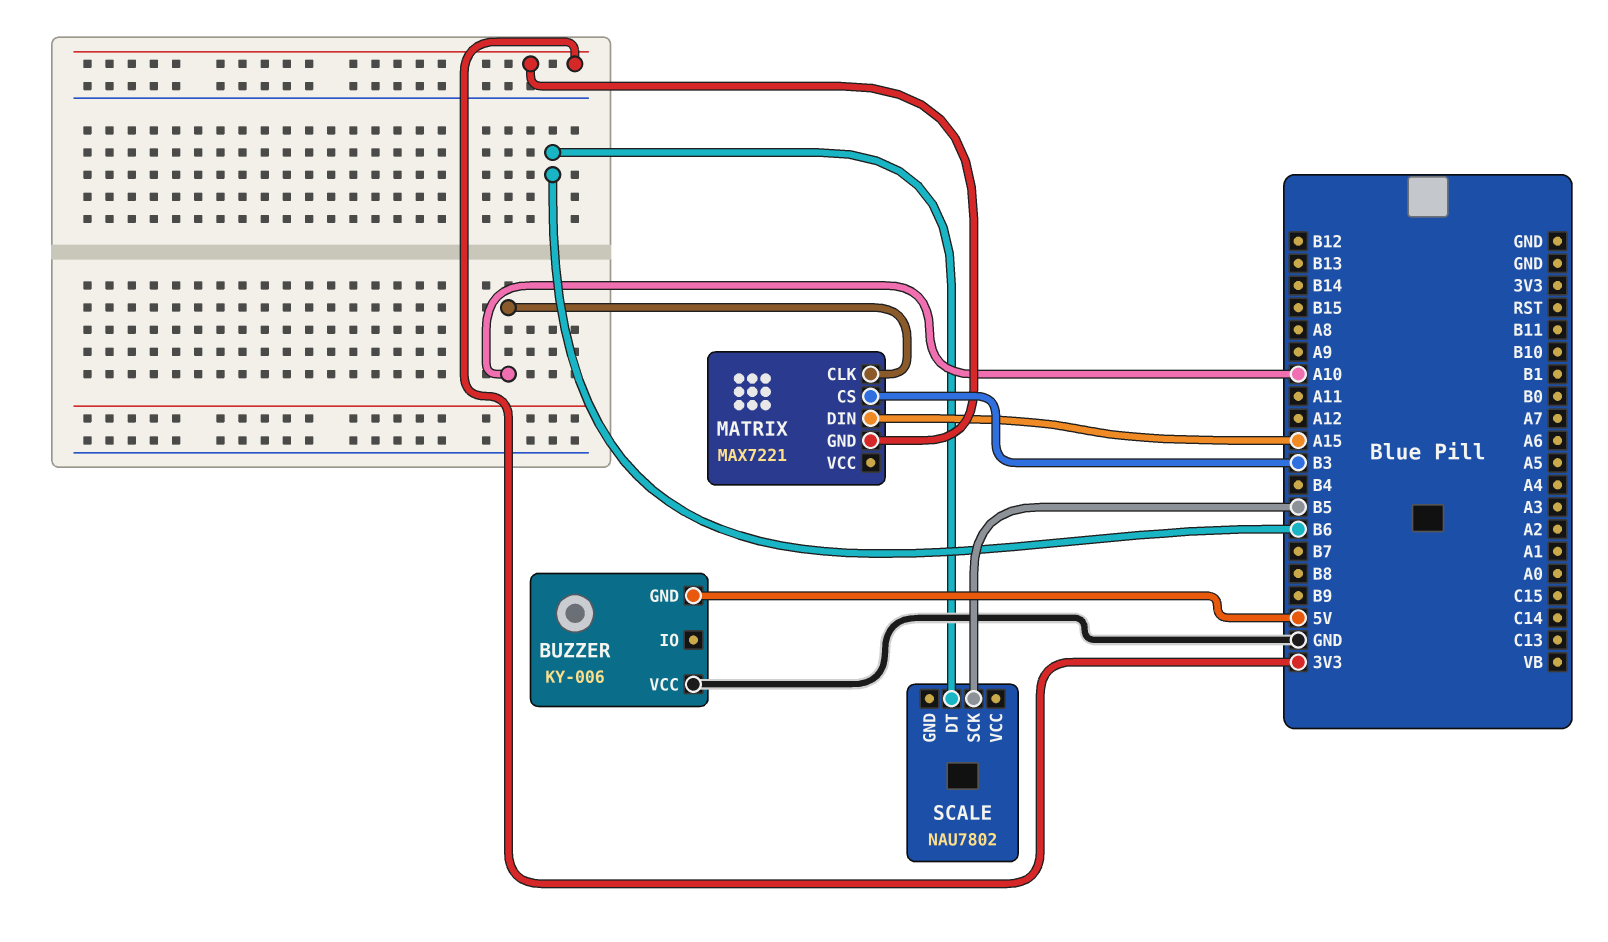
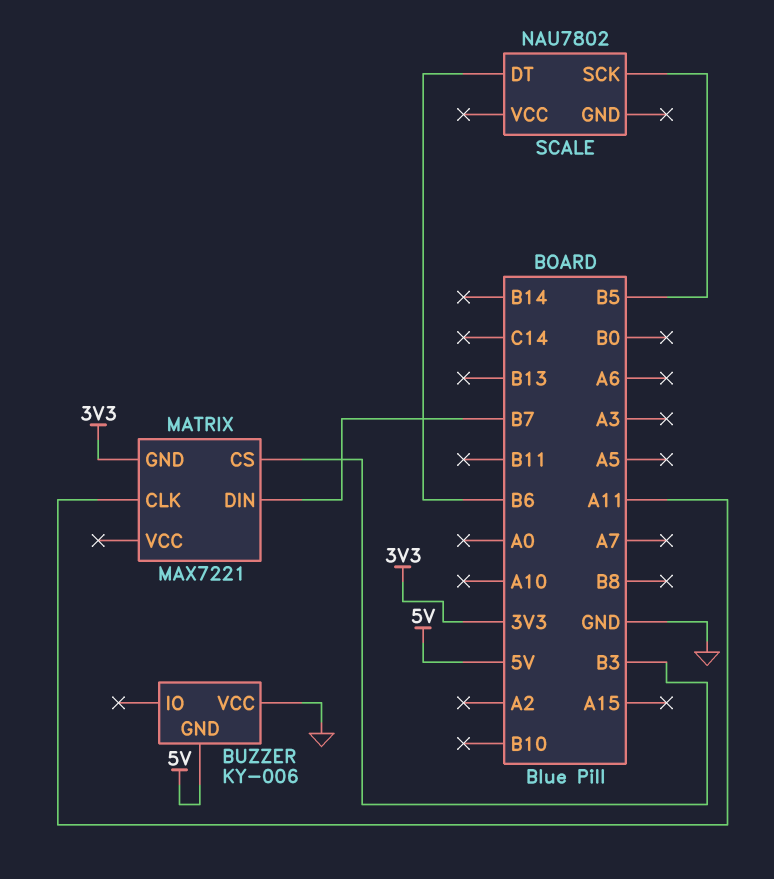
MATRIX pin CLK: A10 -> A11
MATRIX pin DIN: A15 -> B7

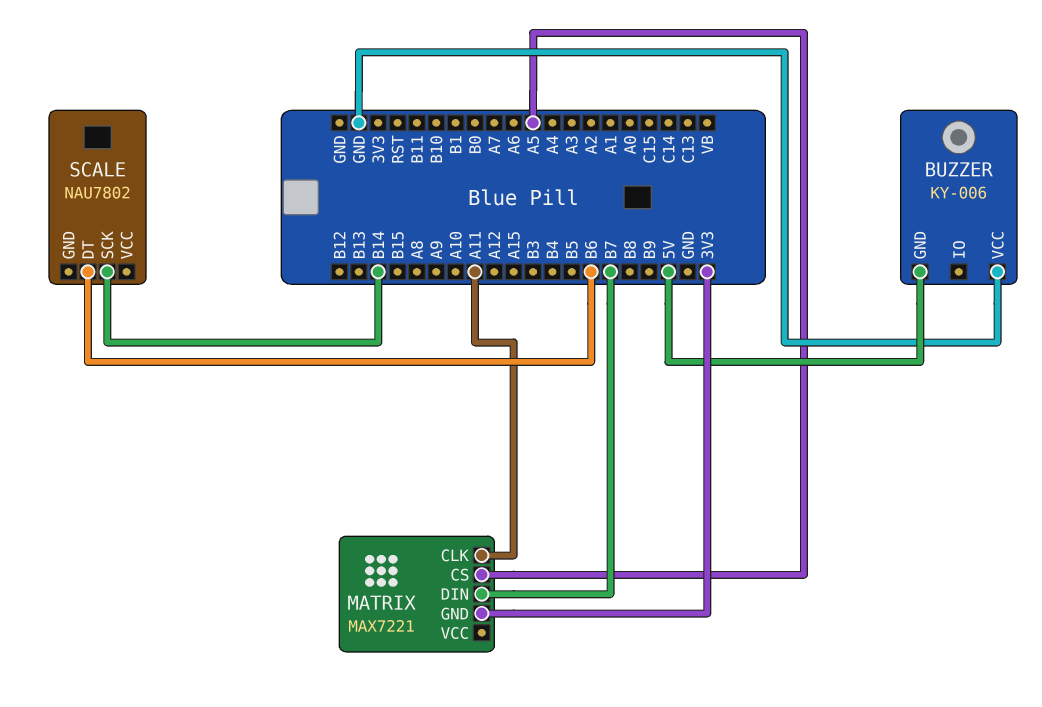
MATRIX pin CS: B3 -> A5
SCALE pin SCK: B5 -> B14

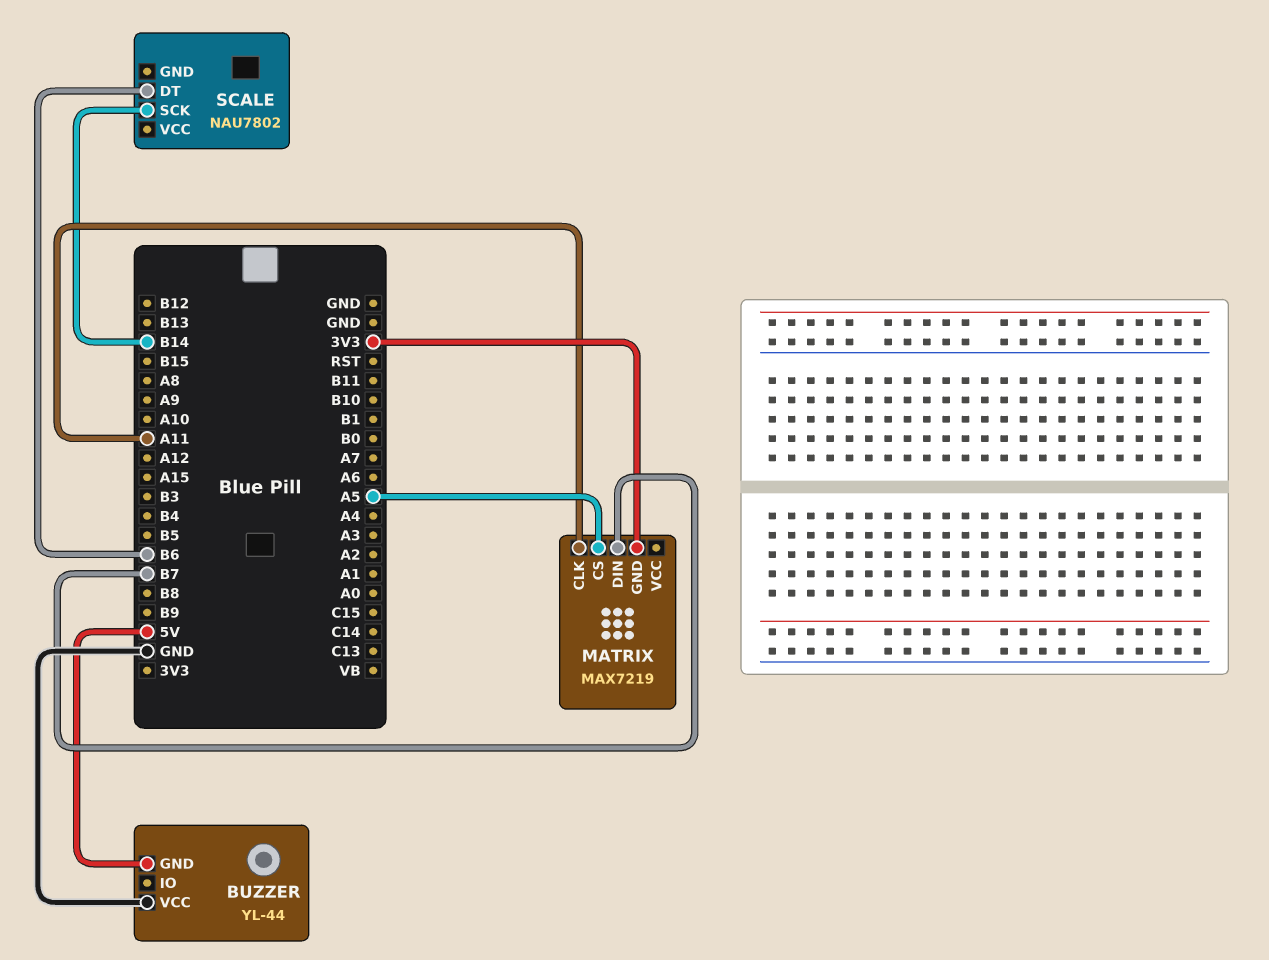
BUZZER: KY-006 -> YL-44
MATRIX: MAX7221 -> MAX7219

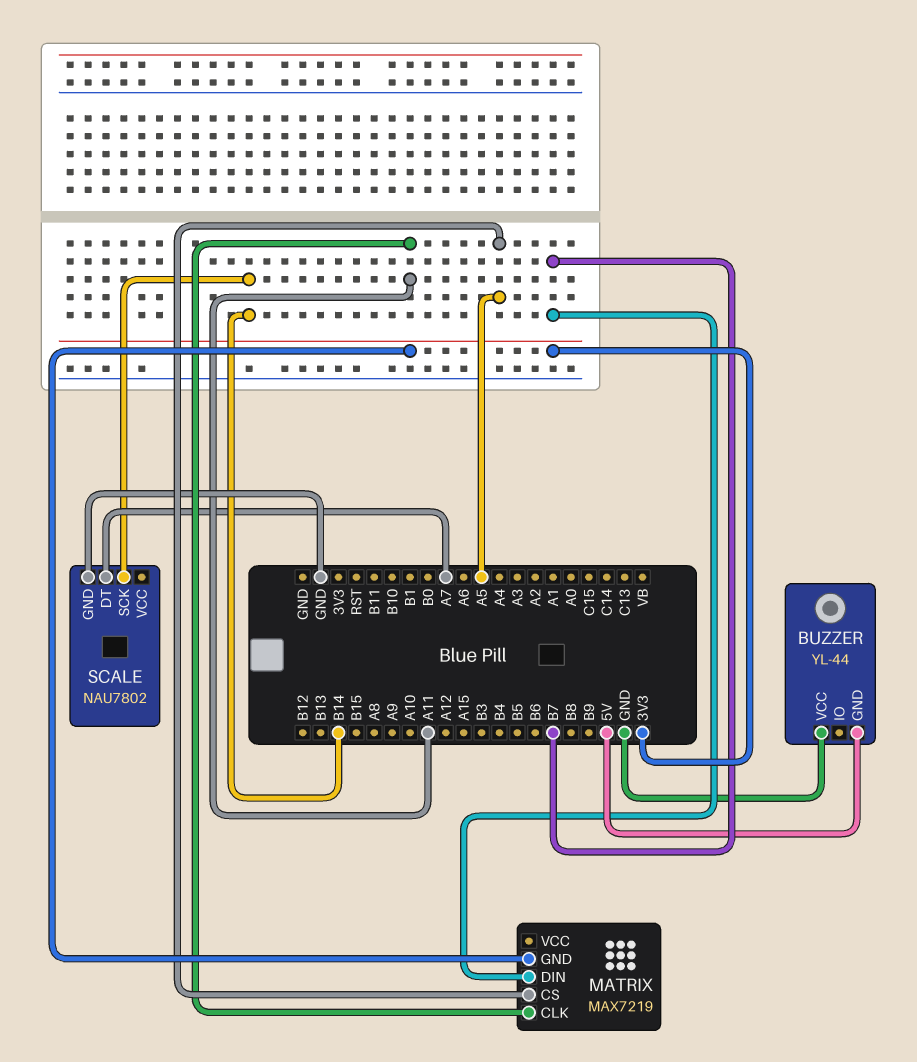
SCALE pin DT: B6 -> A7
SCALE pin GND: none -> GND

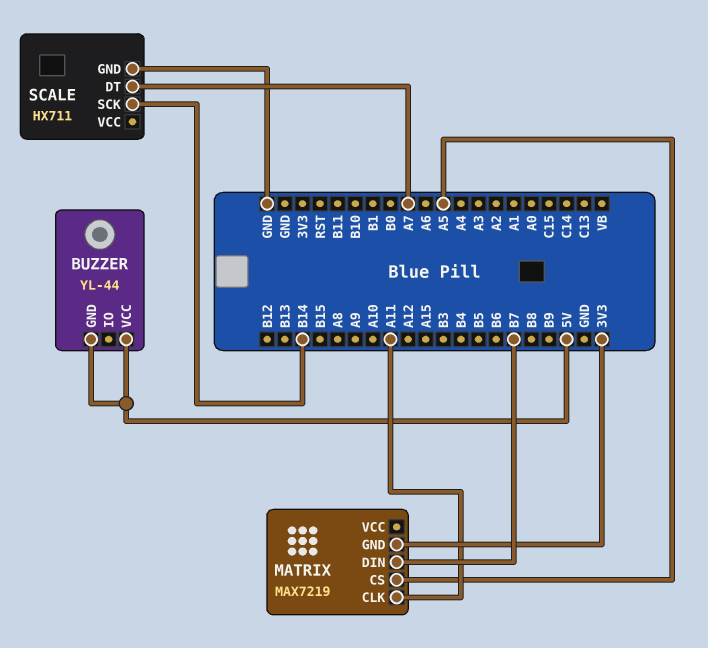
BUZZER pin VCC: GND -> 5V
SCALE: NAU7802 -> HX711

